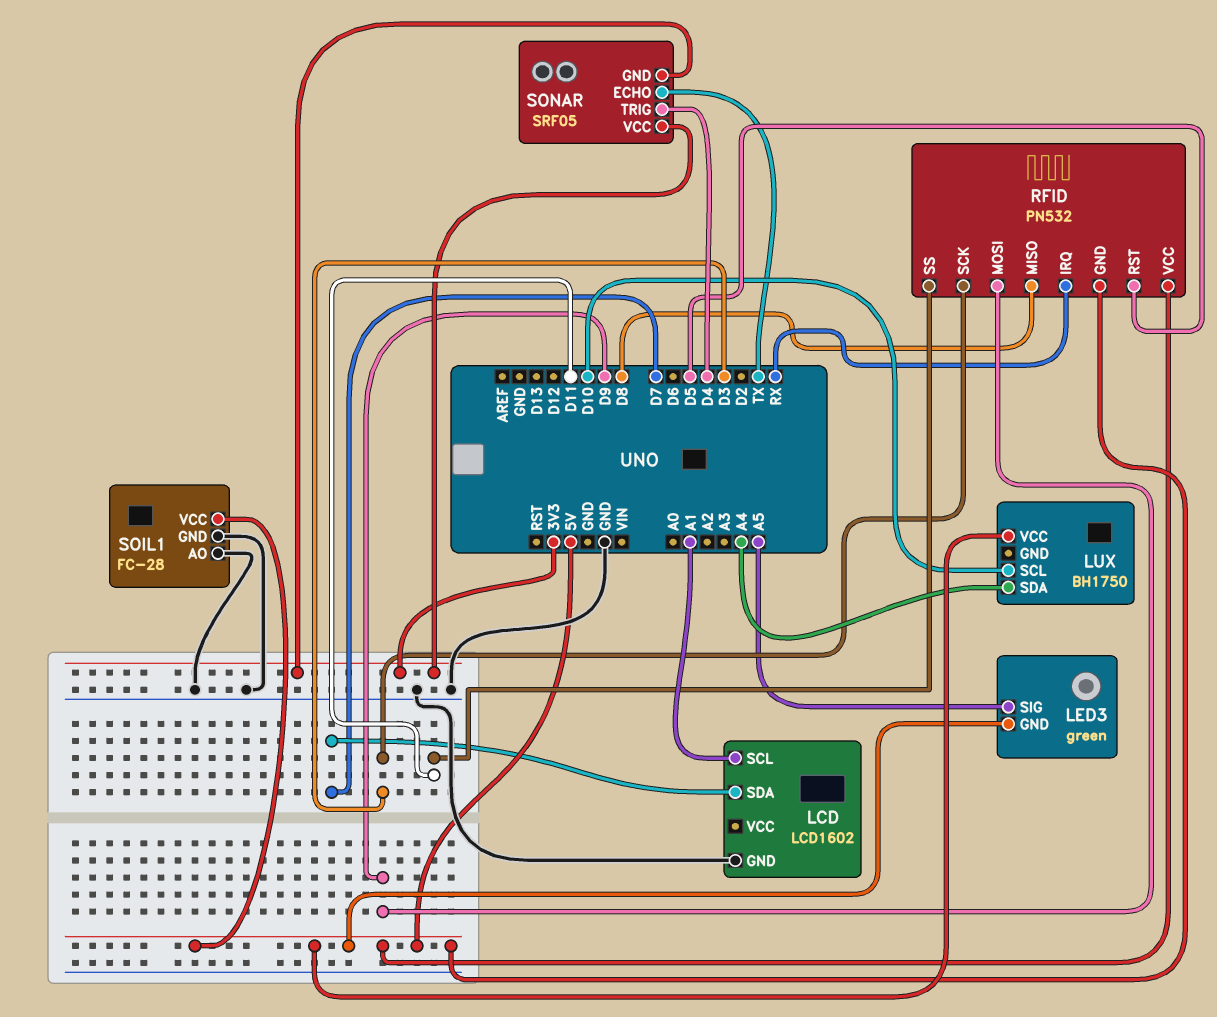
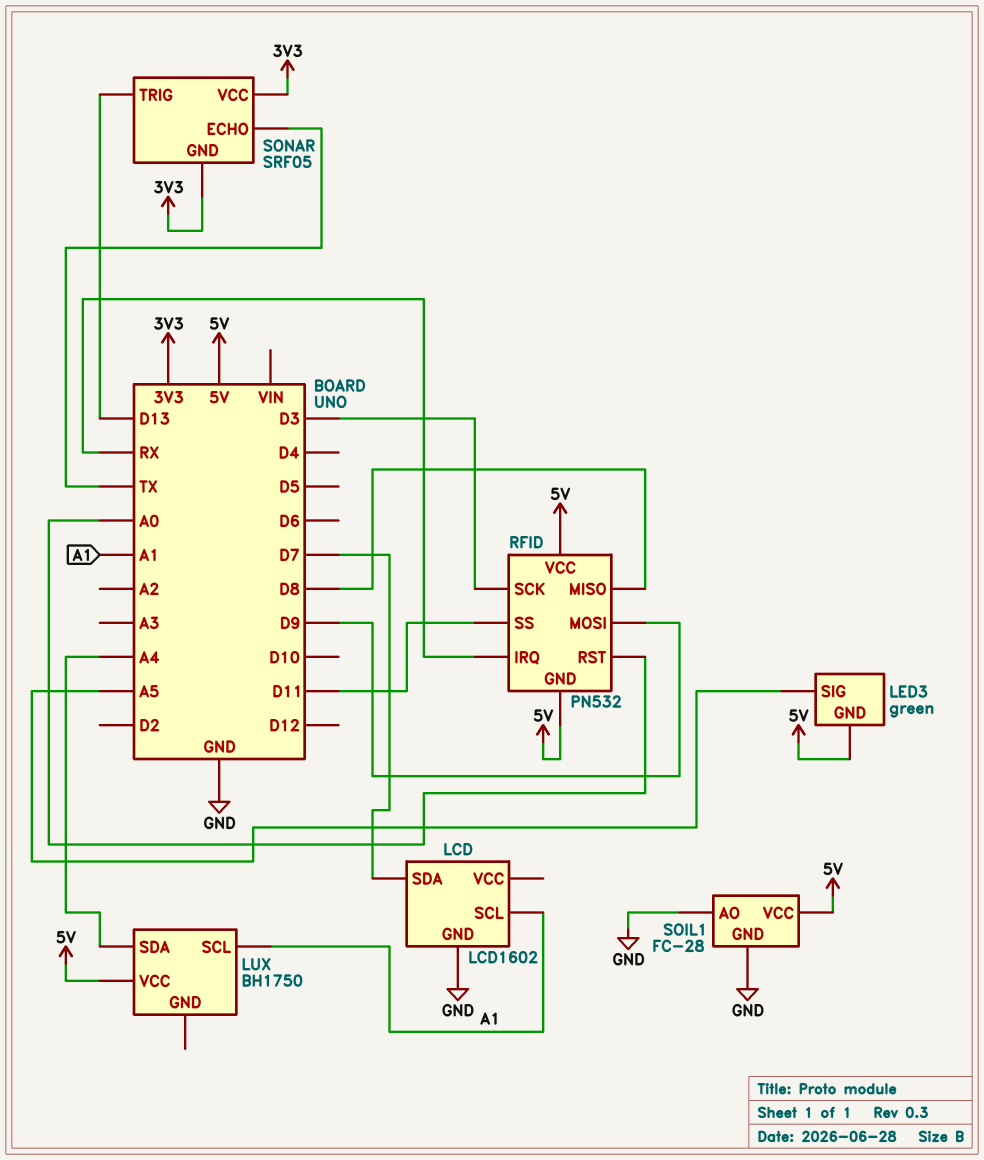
LUX pin SCL: D10 -> A1
RFID pin RST: D5 -> A0
SONAR pin TRIG: D4 -> D13

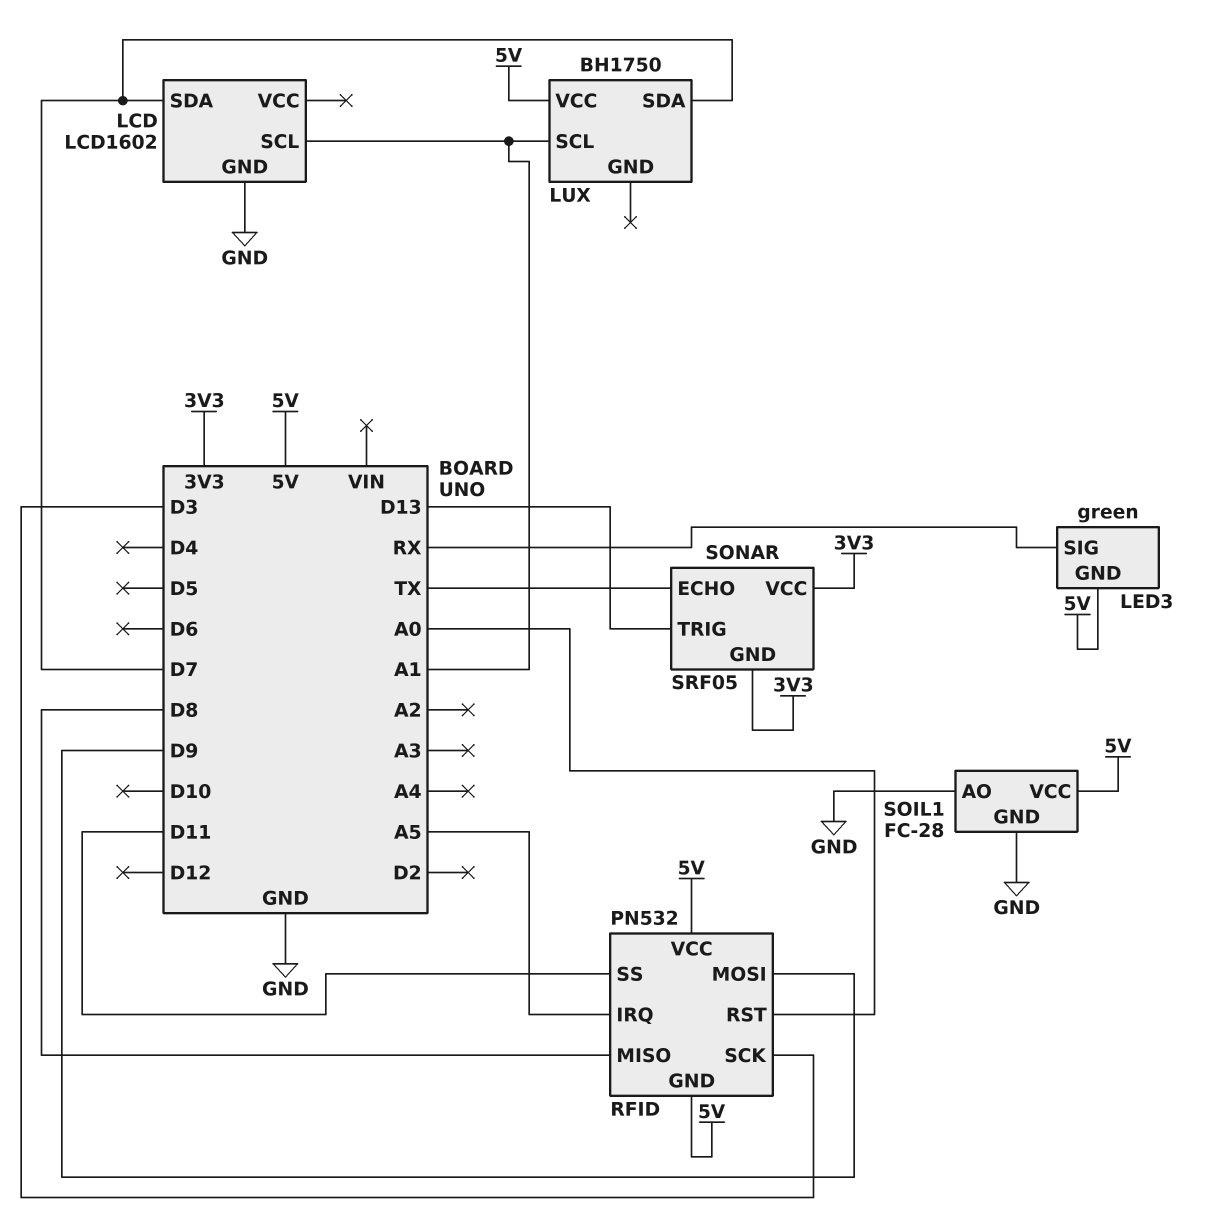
LED3 pin SIG: A5 -> RX
LUX pin SDA: A4 -> D7
RFID pin IRQ: RX -> A5

